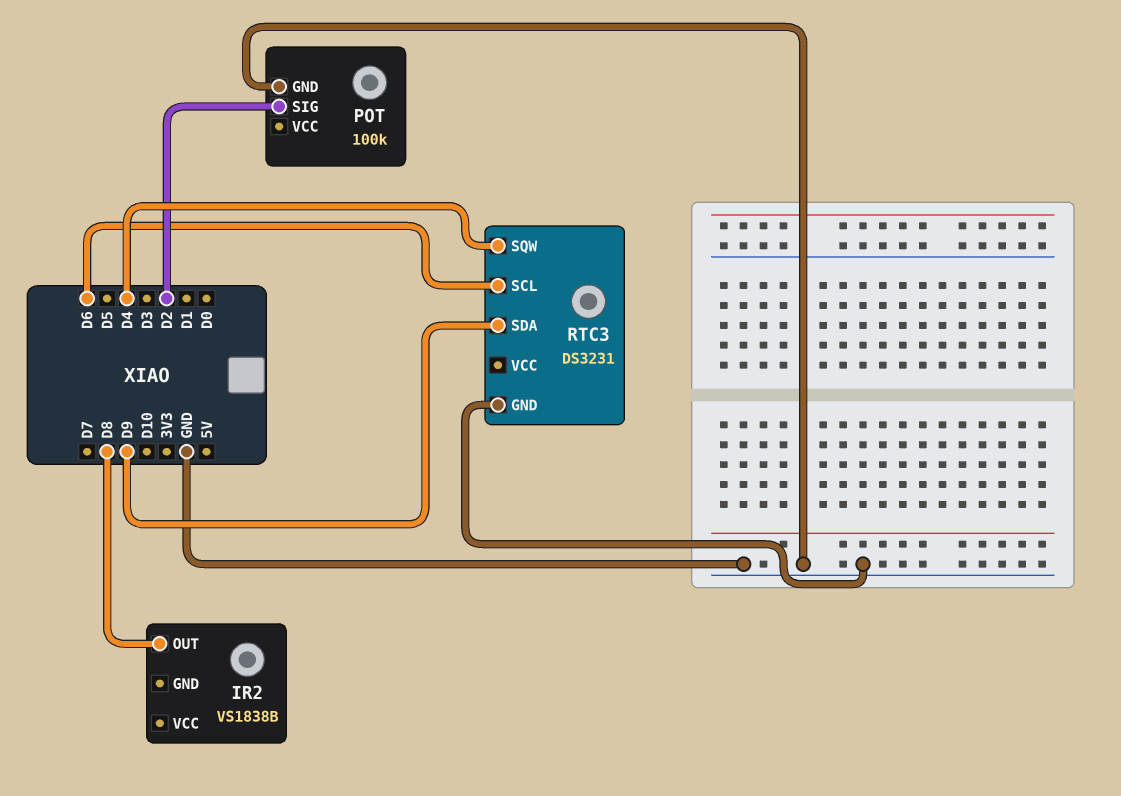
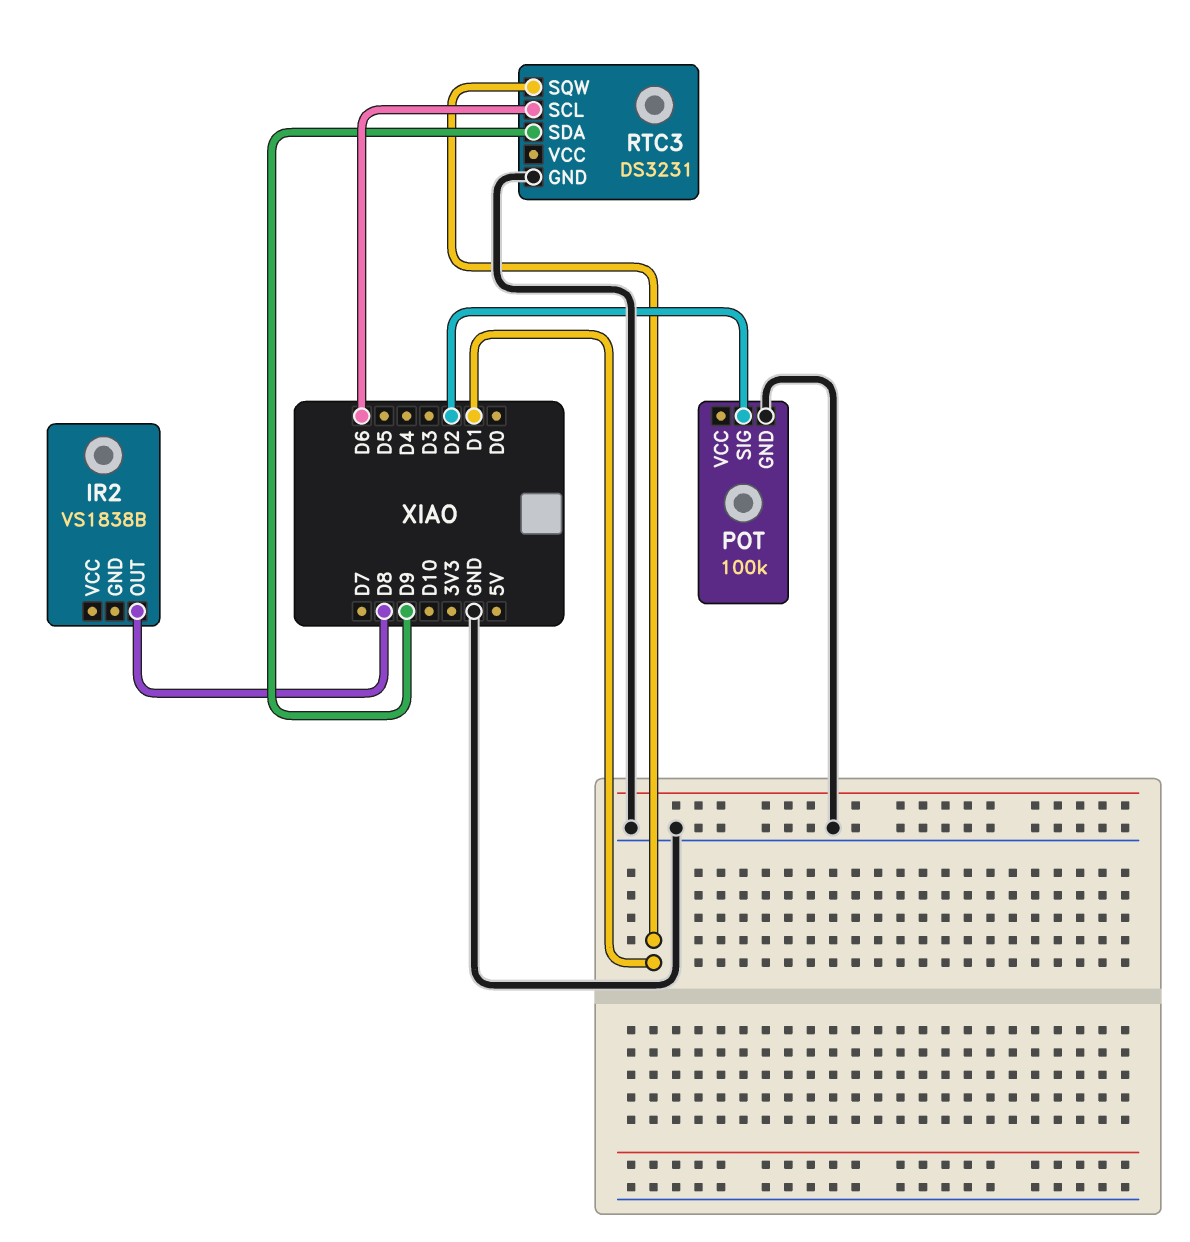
RTC3 pin SQW: D4 -> D1

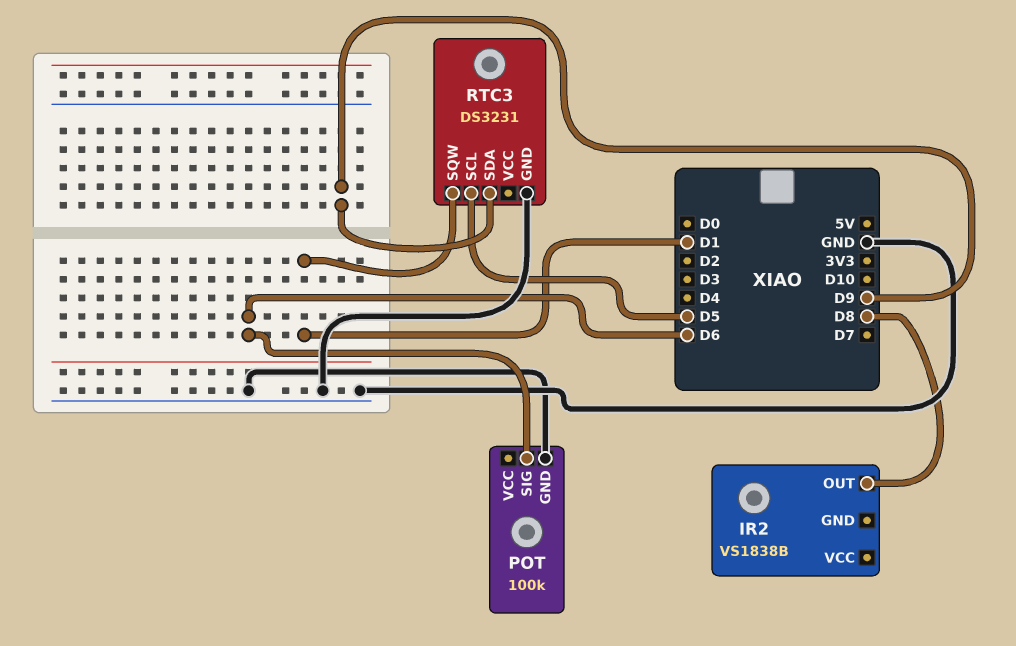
POT pin SIG: D2 -> D6
RTC3 pin SCL: D6 -> D5

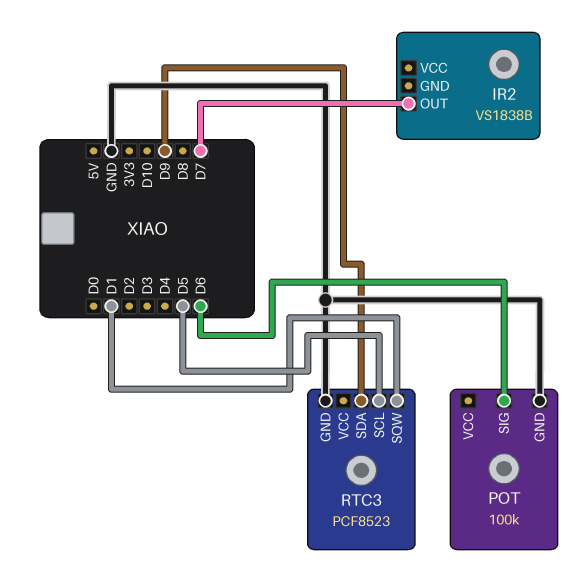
IR2 pin OUT: D8 -> D7
RTC3: DS3231 -> PCF8523

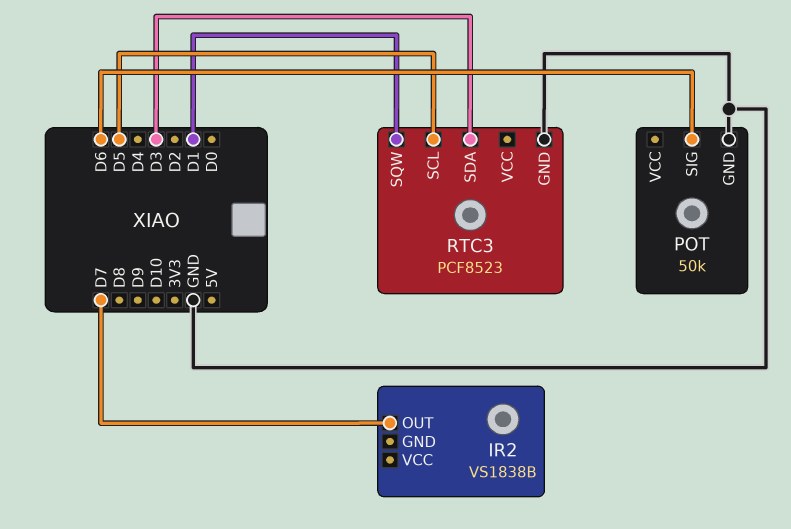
POT: 100k -> 50k
RTC3 pin SDA: D9 -> D3

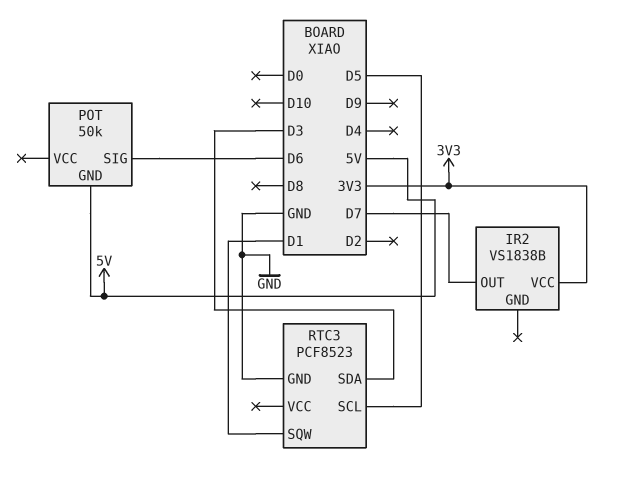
IR2 pin VCC: none -> 3V3
POT pin GND: GND -> 5V

